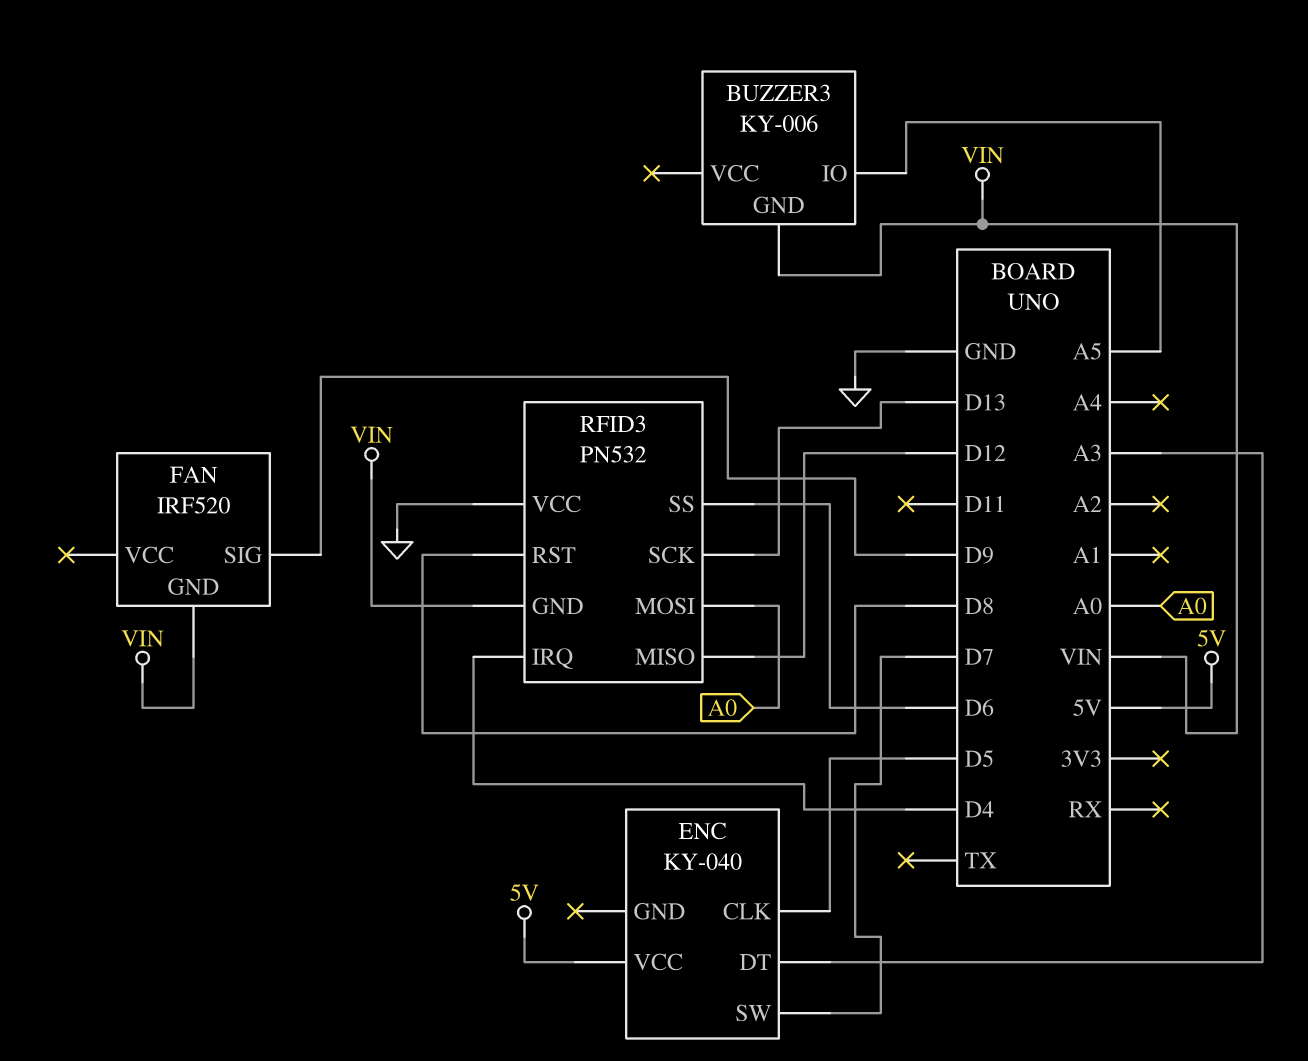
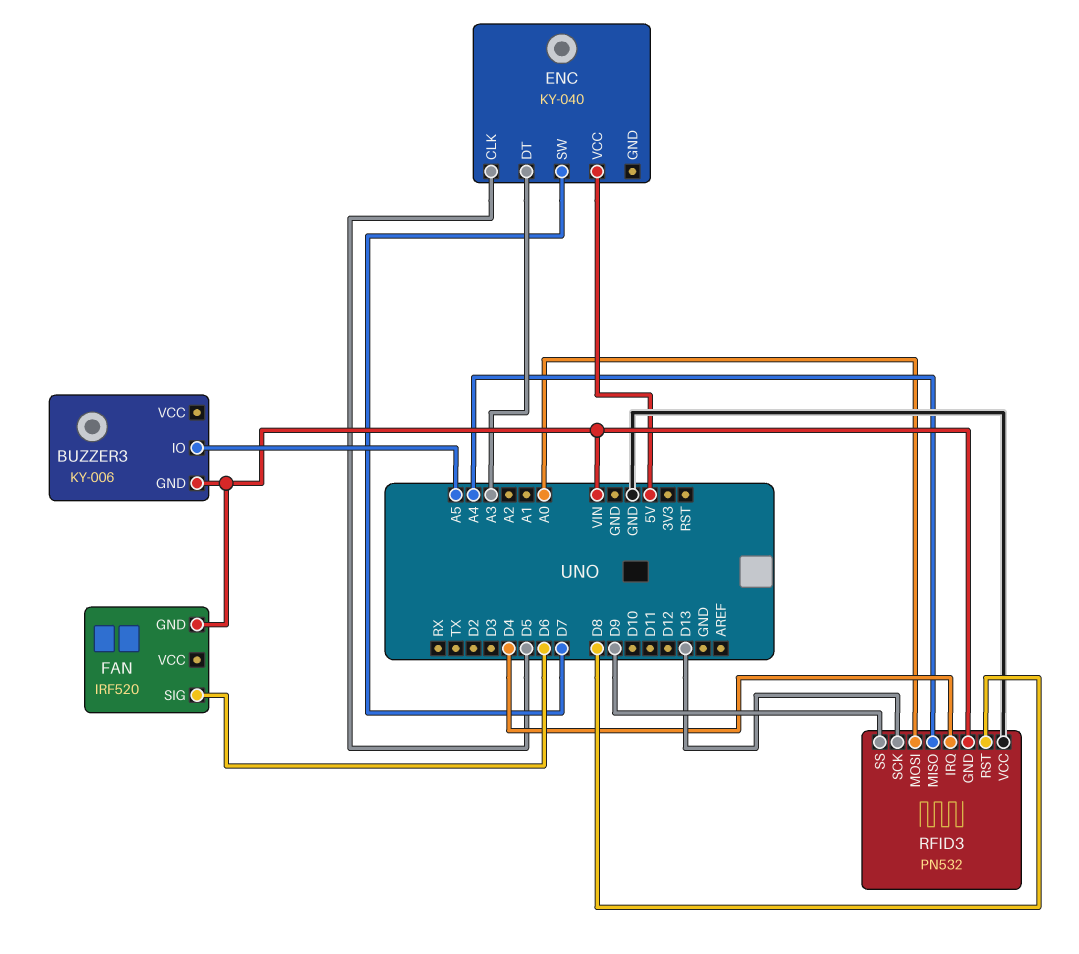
FAN pin SIG: D9 -> D6
RFID3 pin MISO: D12 -> A4
RFID3 pin SS: D6 -> D9

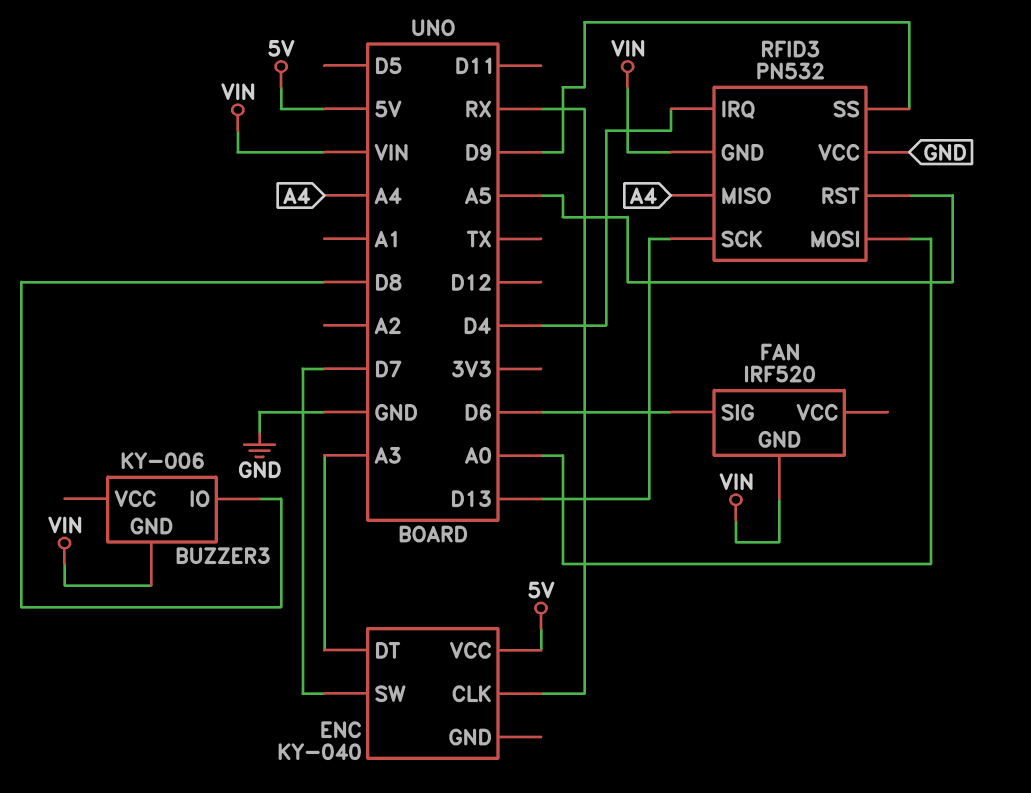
BUZZER3 pin IO: A5 -> D8
ENC pin CLK: D5 -> RX
RFID3 pin RST: D8 -> A5

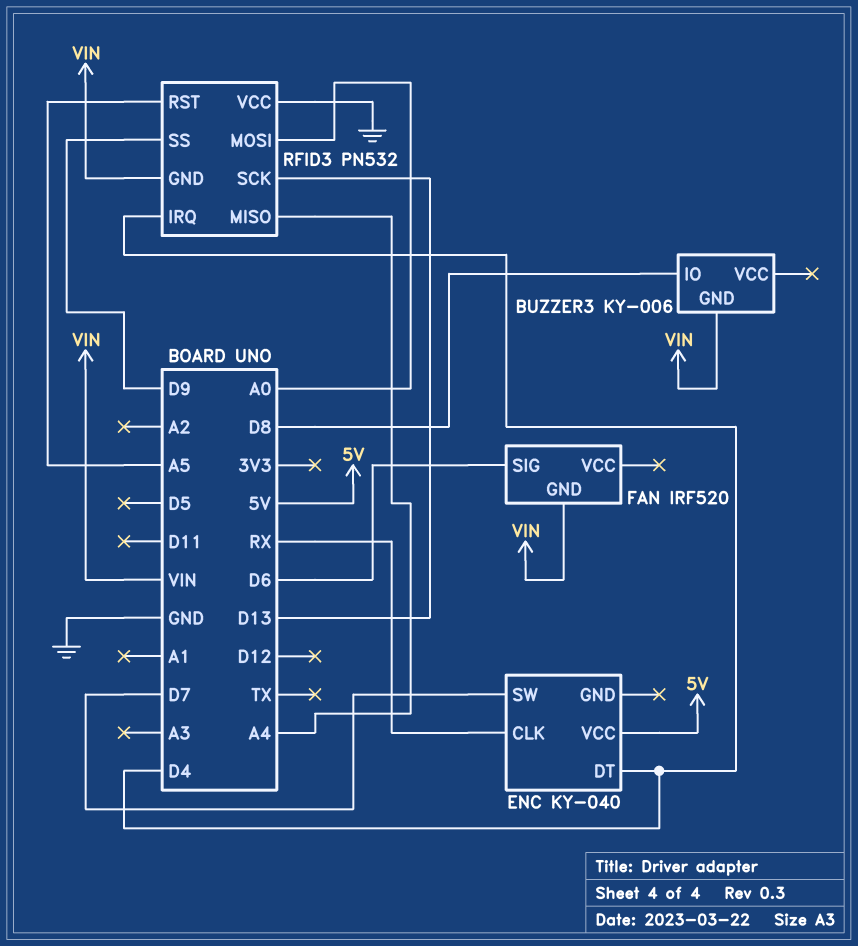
ENC pin DT: A3 -> D4

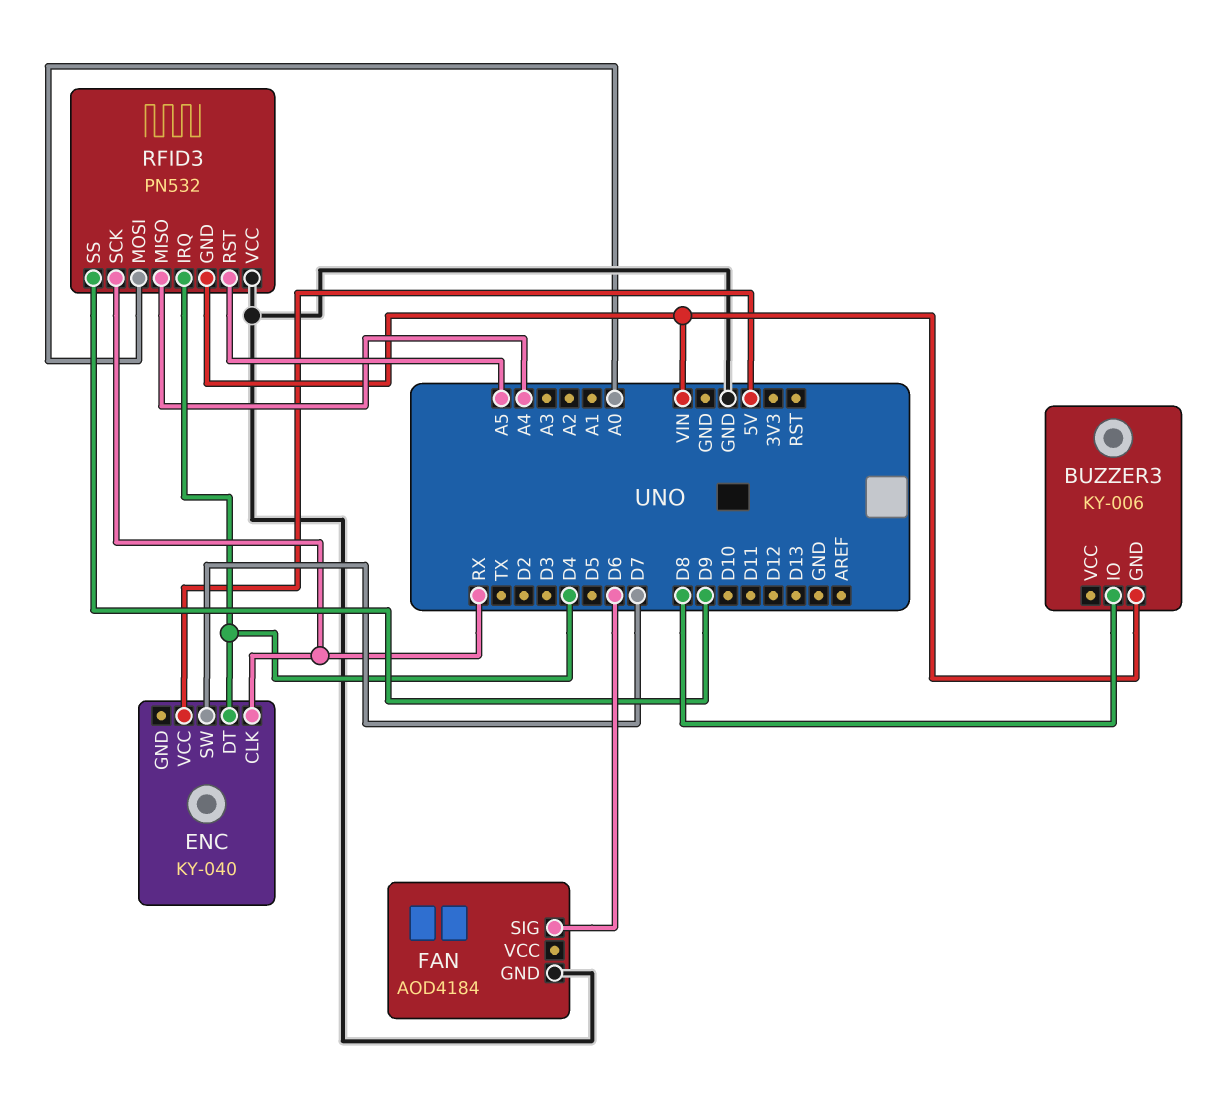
FAN: IRF520 -> AOD4184
FAN pin GND: VIN -> GND
RFID3 pin SCK: D13 -> RX

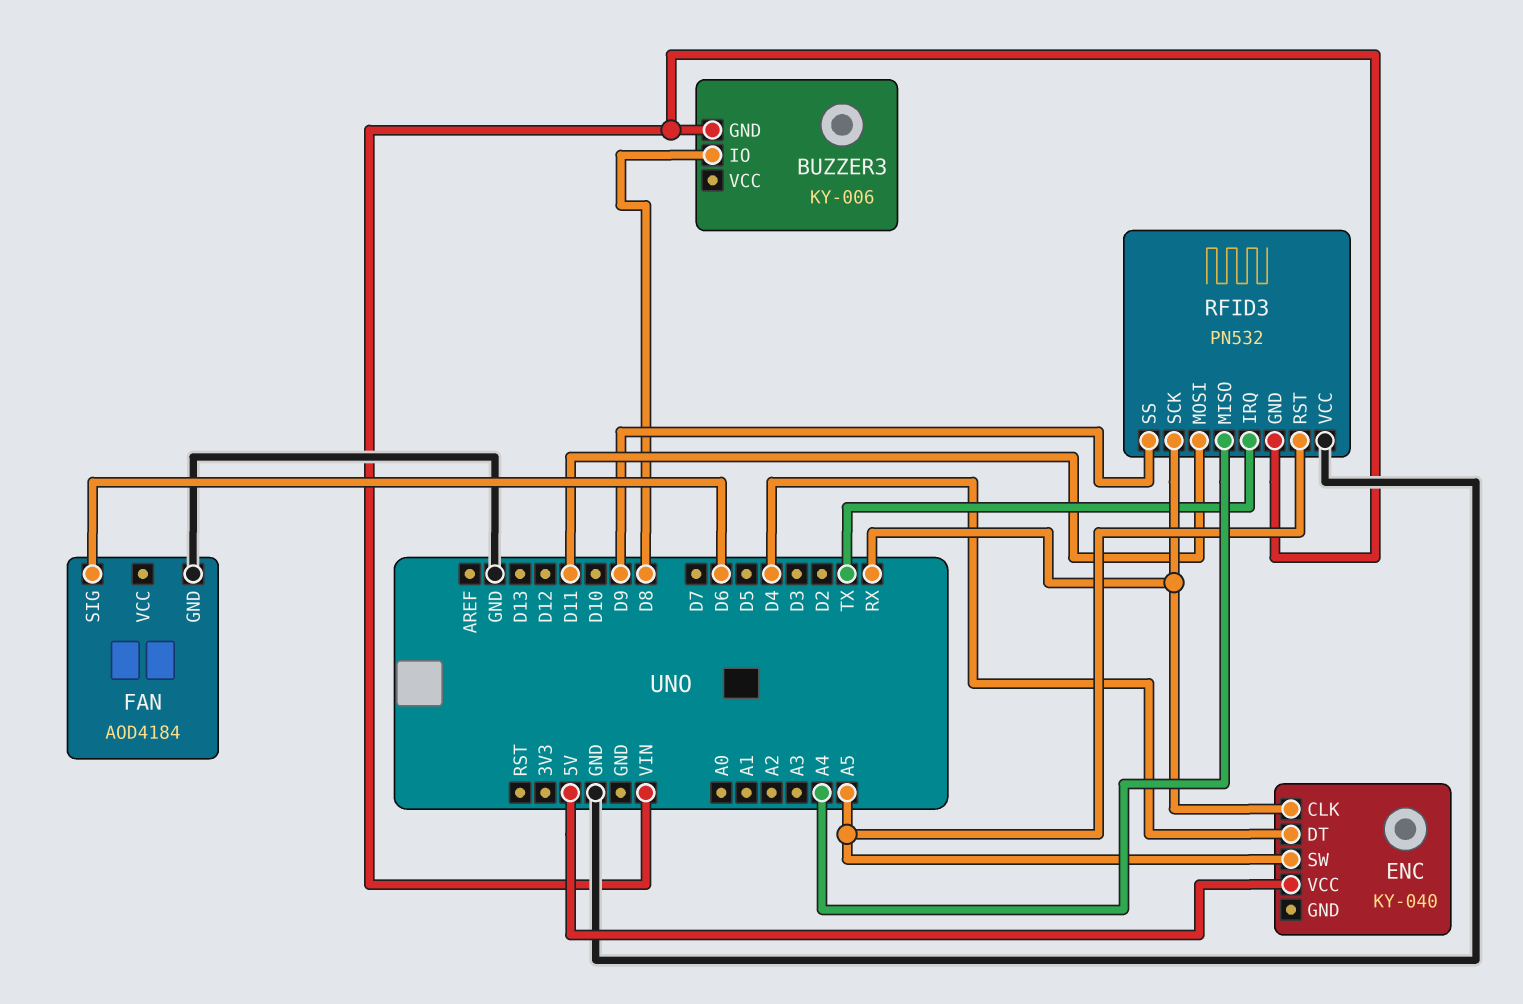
ENC pin SW: D7 -> A5
RFID3 pin IRQ: D4 -> TX
RFID3 pin MOSI: A0 -> D11

